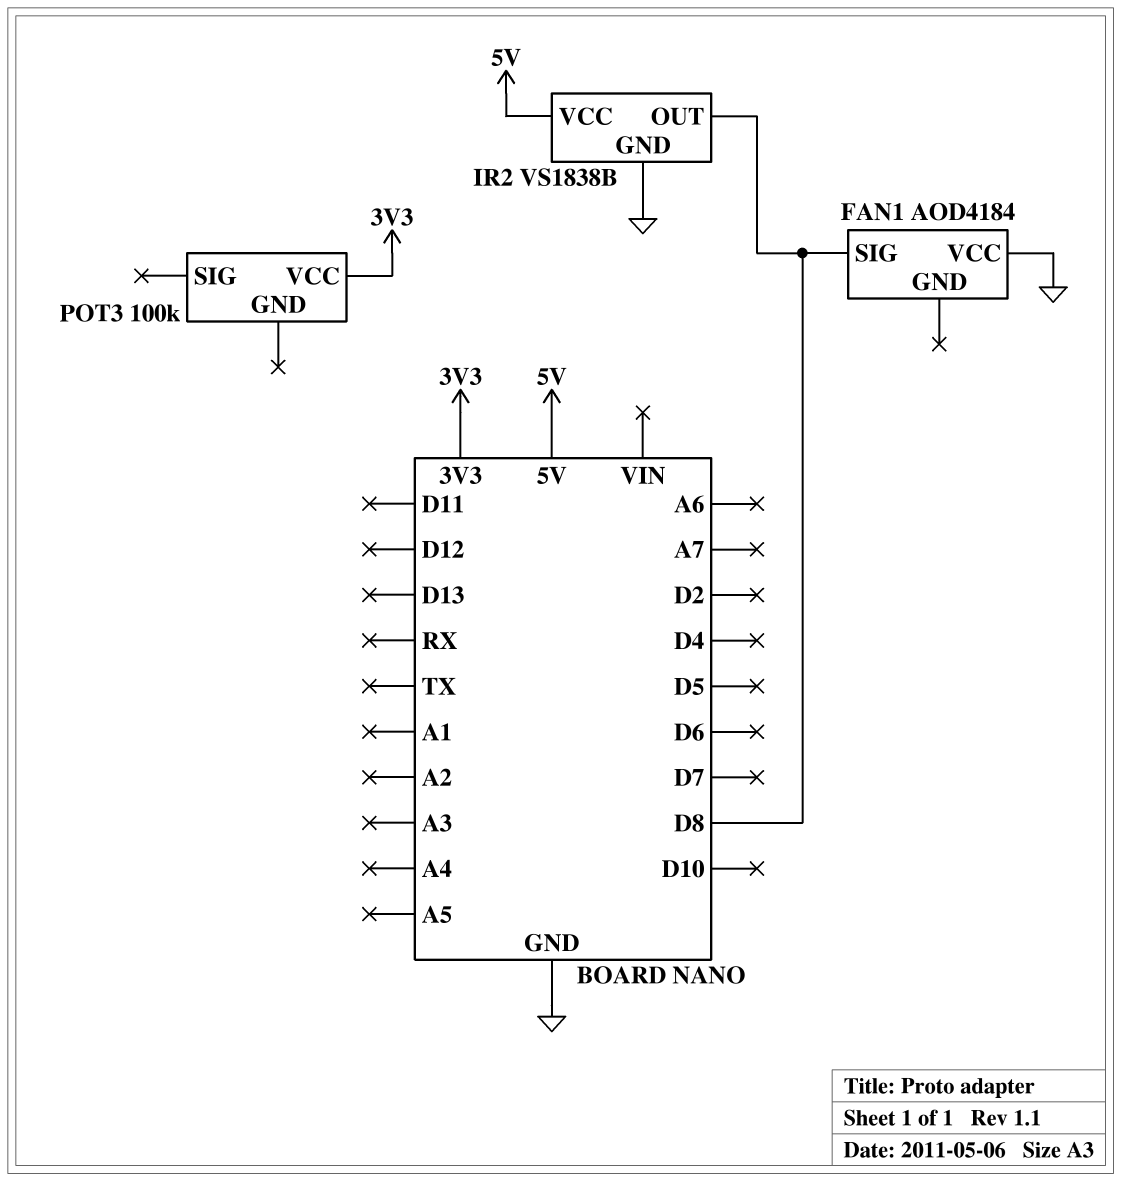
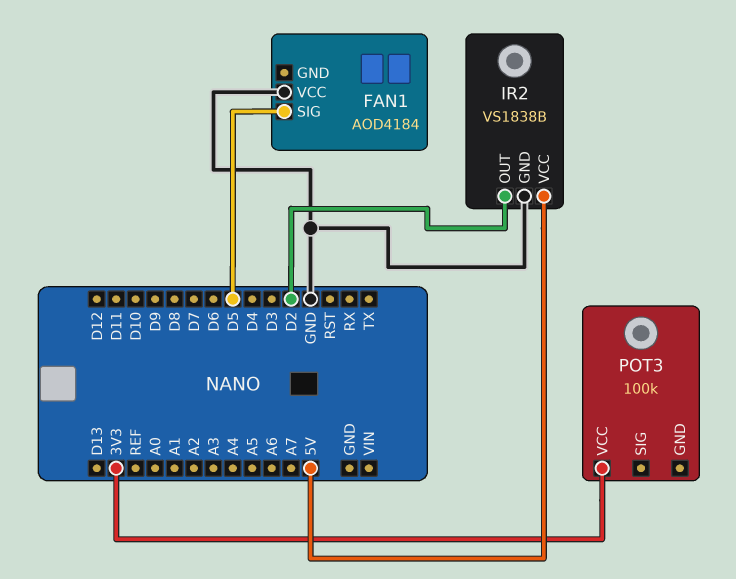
FAN1 pin SIG: D8 -> D5
IR2 pin OUT: D8 -> D2

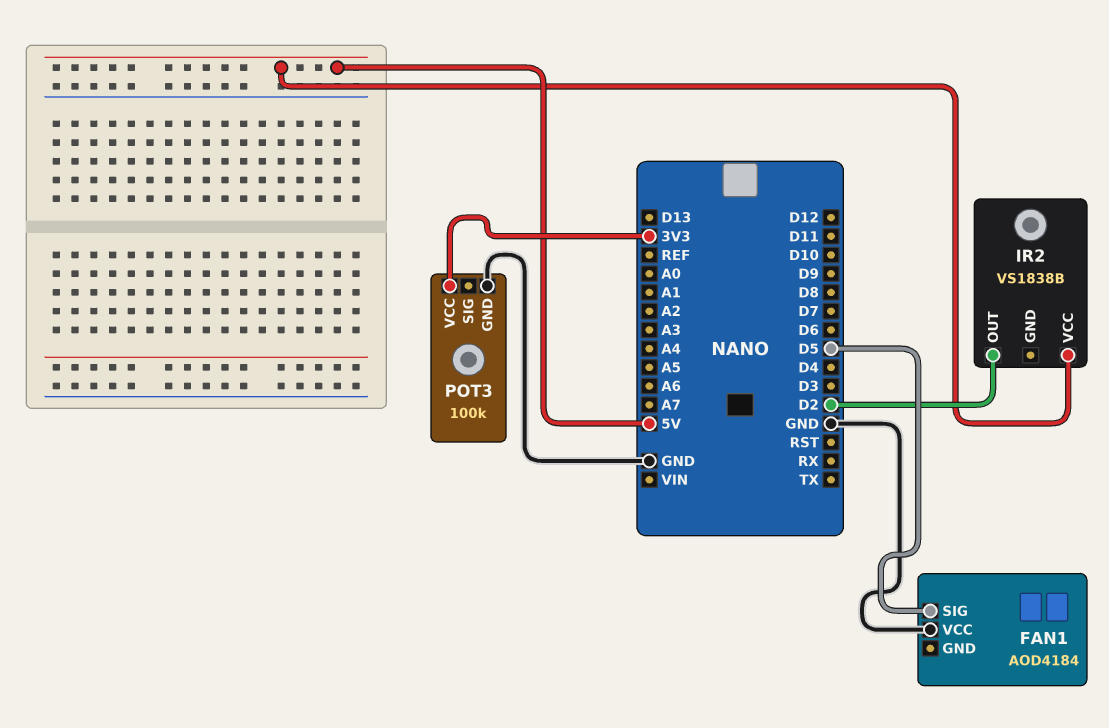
IR2 pin GND: GND -> none
POT3 pin GND: none -> GND

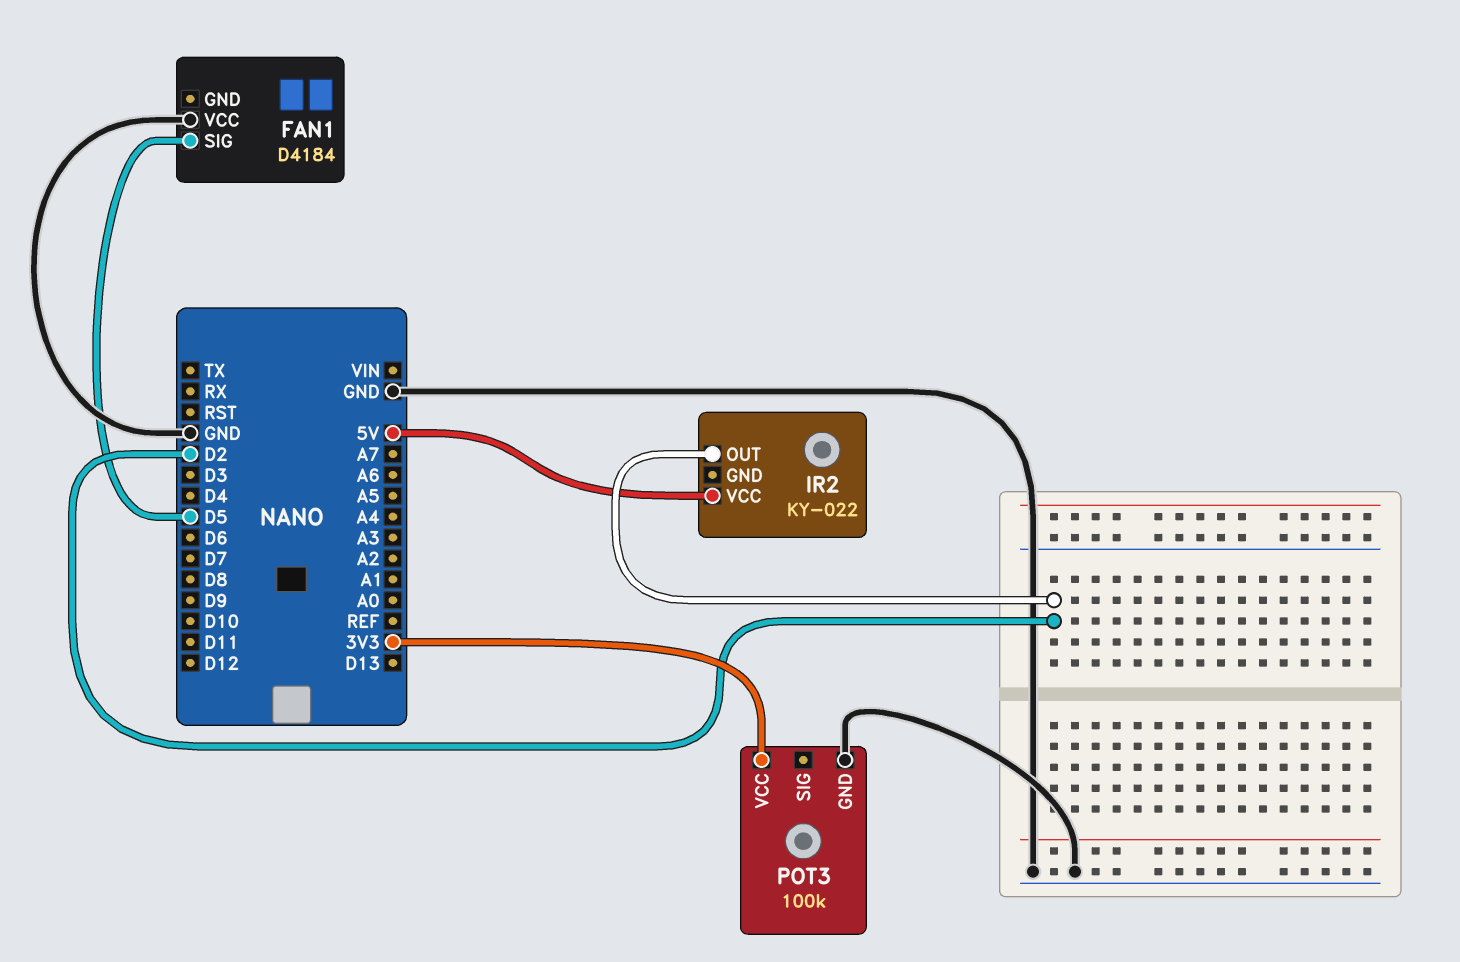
FAN1: AOD4184 -> D4184
IR2: VS1838B -> KY-022

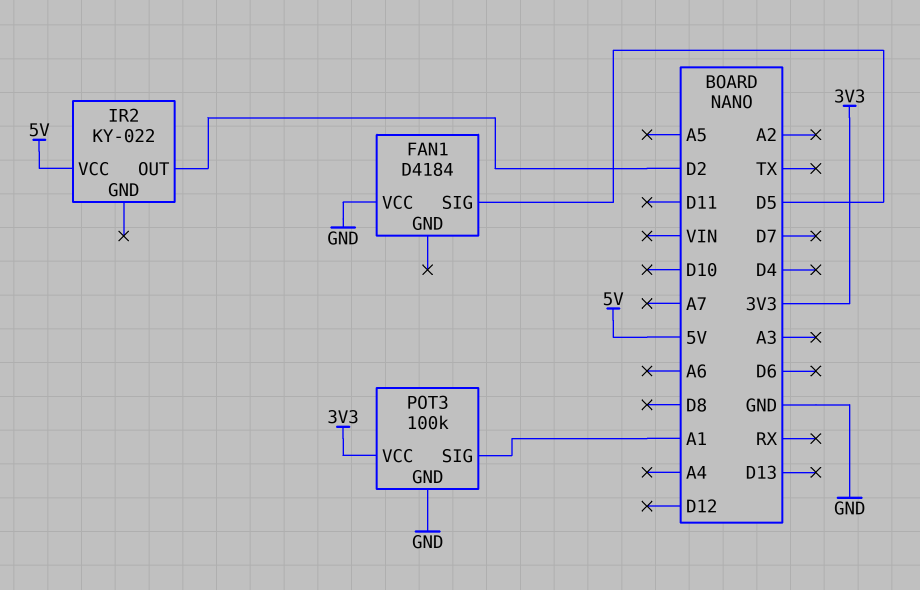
POT3 pin SIG: none -> A1

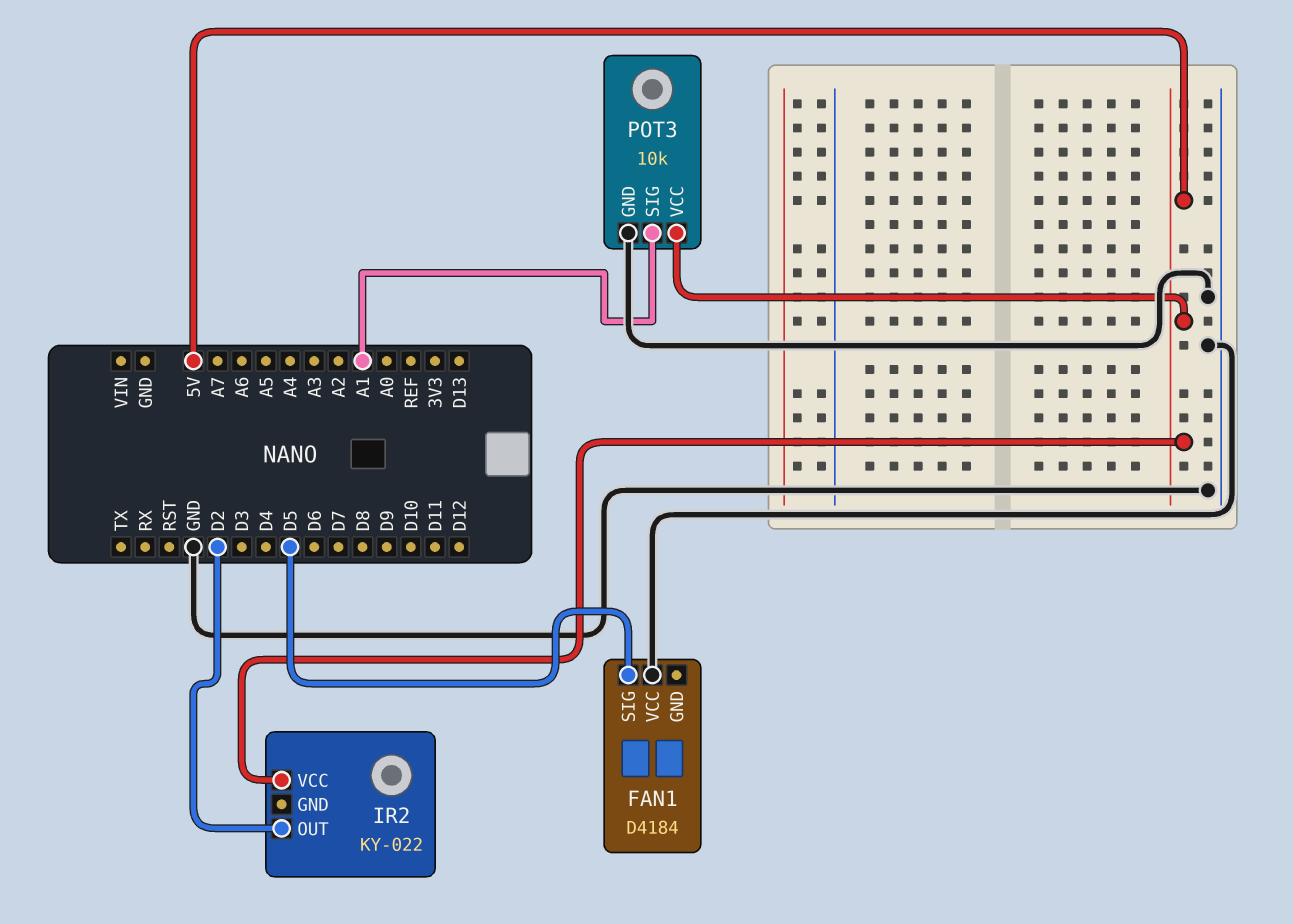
POT3: 100k -> 10k
POT3 pin VCC: 3V3 -> 5V

